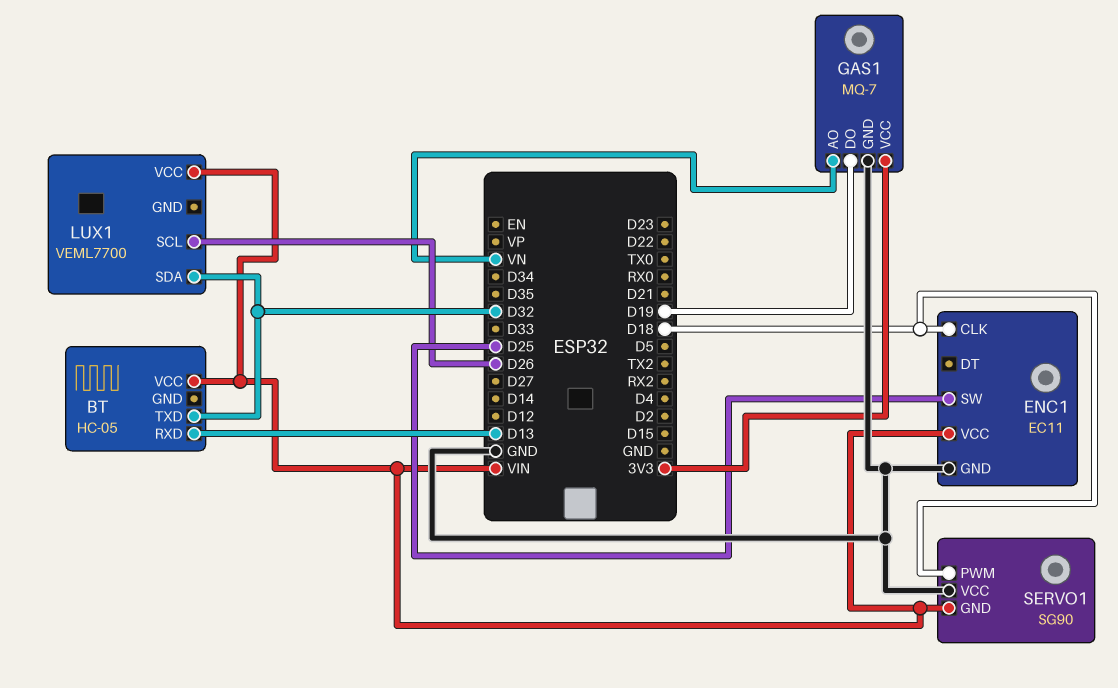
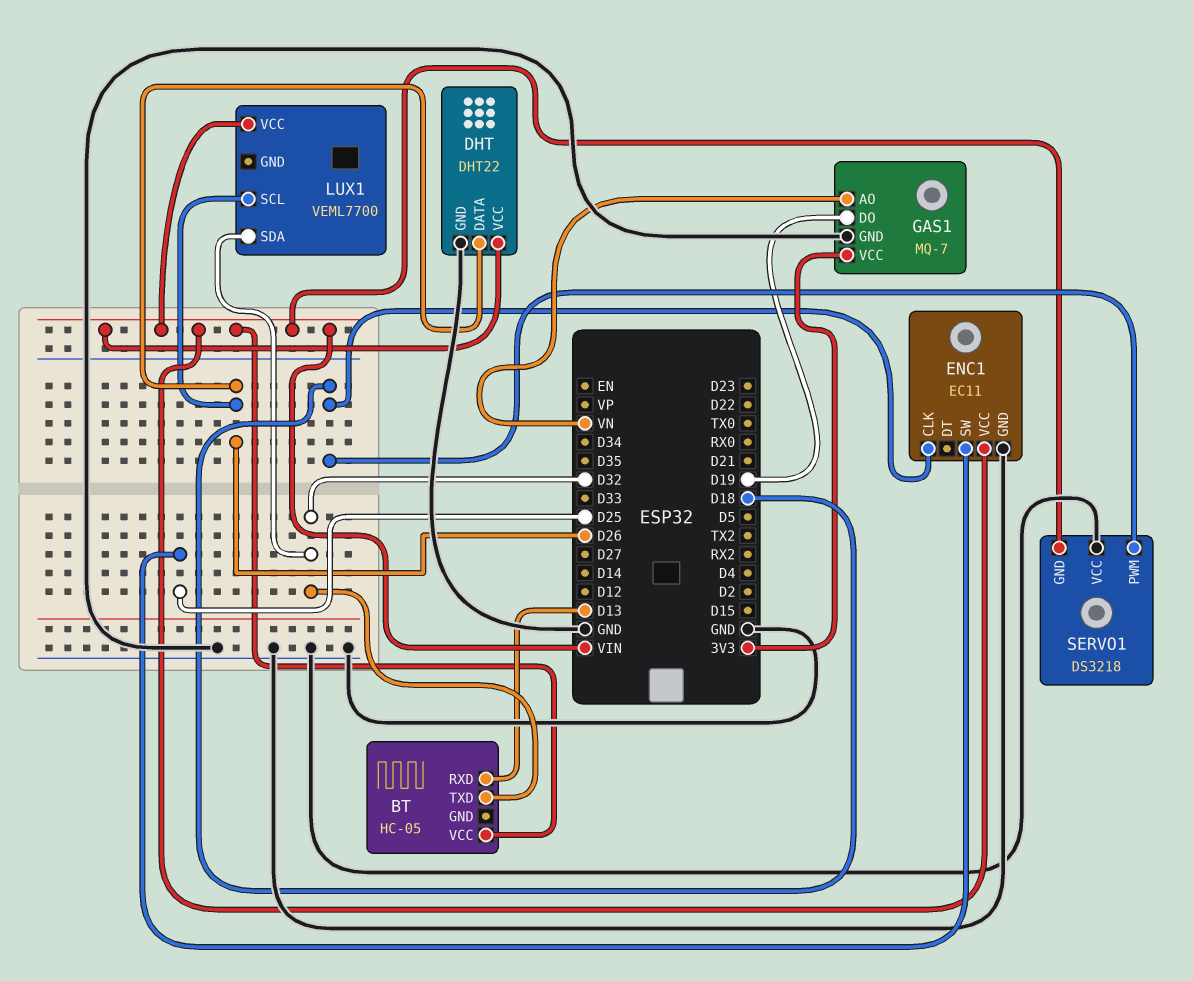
DHT: none -> DHT22
DHT pin DATA: none -> D26
DHT pin GND: none -> GND
DHT pin VCC: none -> VIN
SERVO1: SG90 -> DS3218

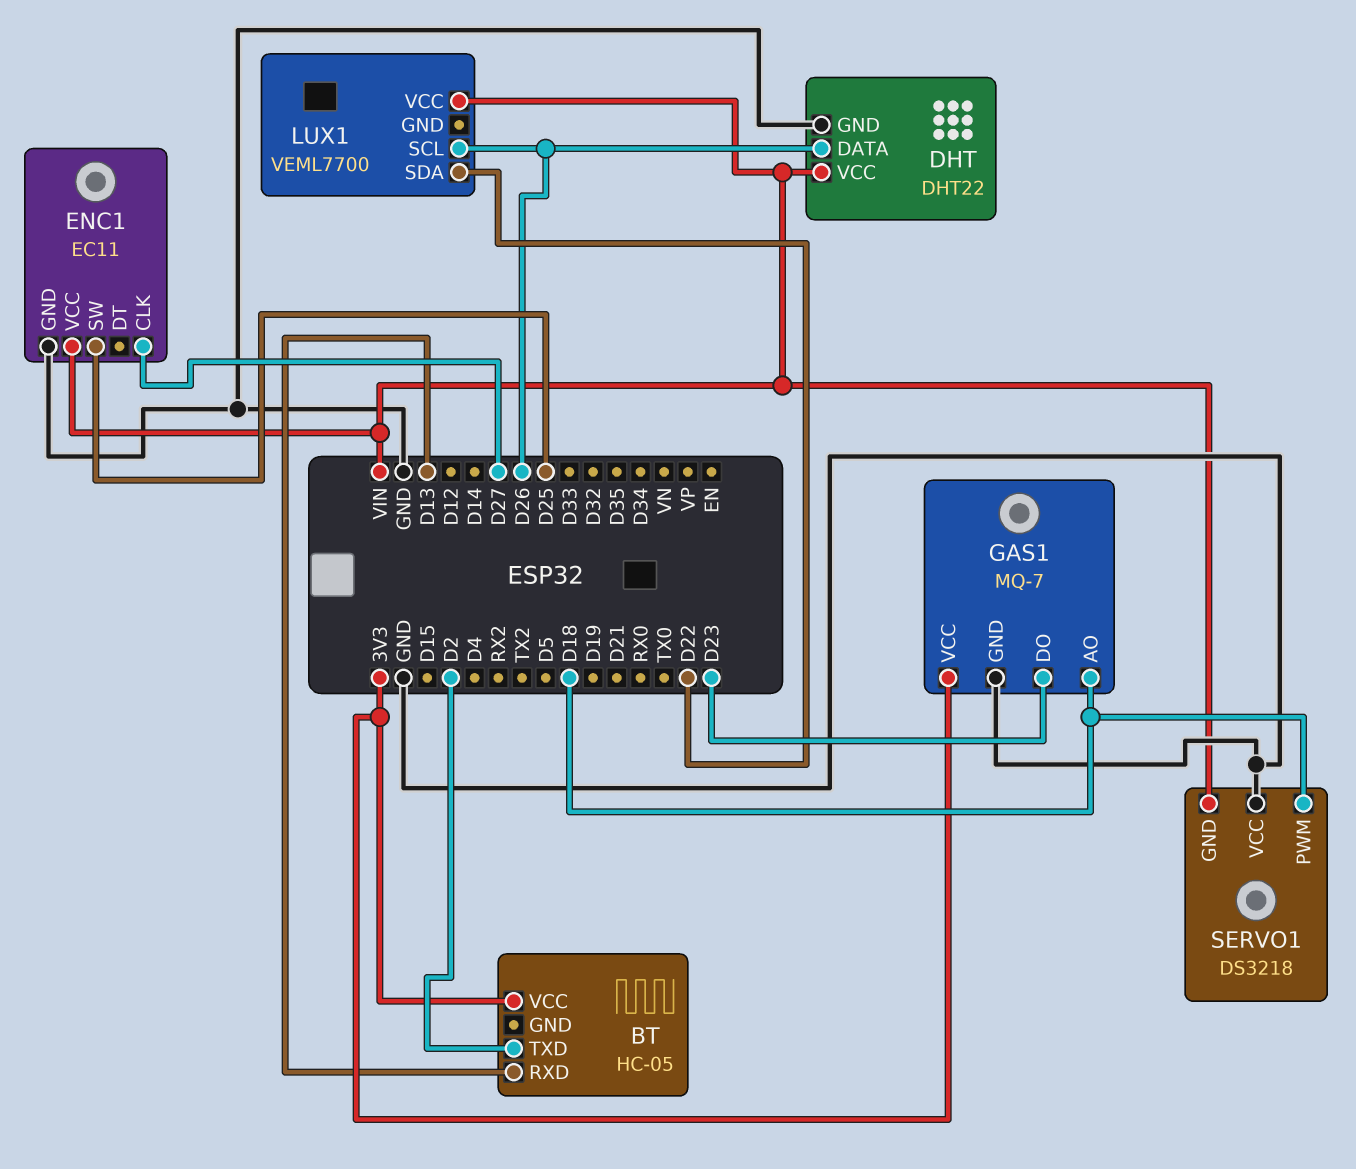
BT pin TXD: D32 -> D2
BT pin VCC: VIN -> 3V3
ENC1 pin CLK: D18 -> D27
GAS1 pin AO: VN -> D18
GAS1 pin DO: D19 -> D23
LUX1 pin SDA: D32 -> D22

